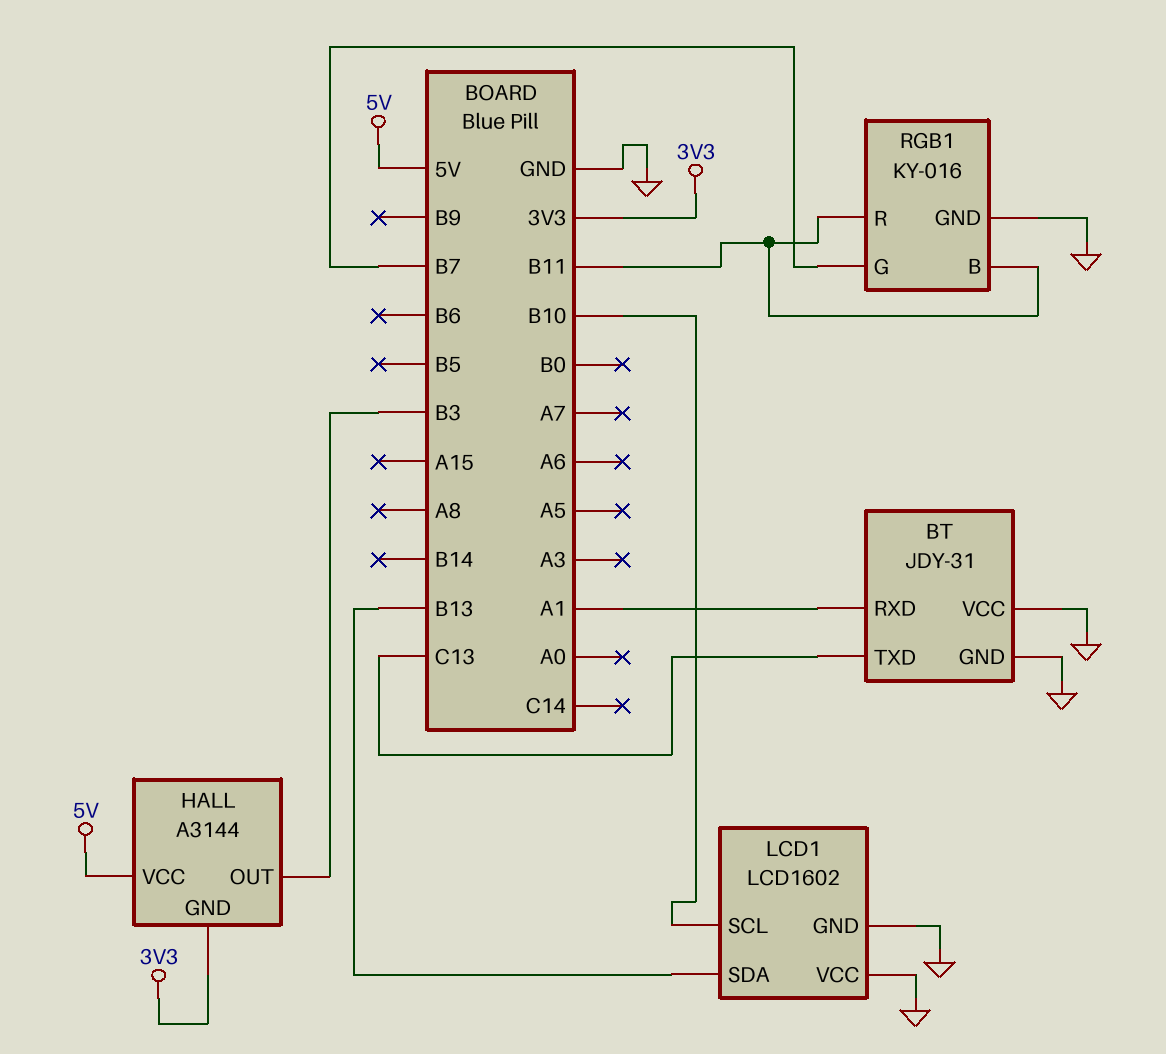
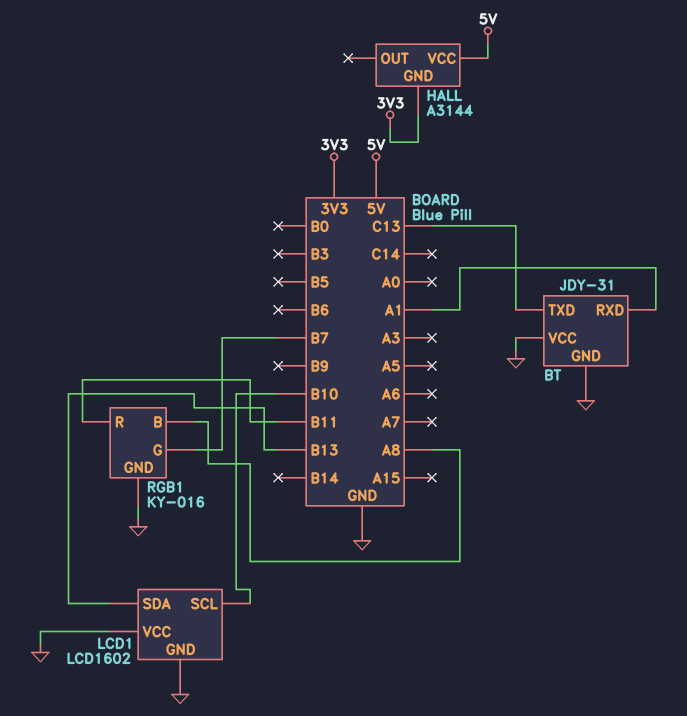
HALL pin OUT: B3 -> none
RGB1 pin B: B11 -> A8

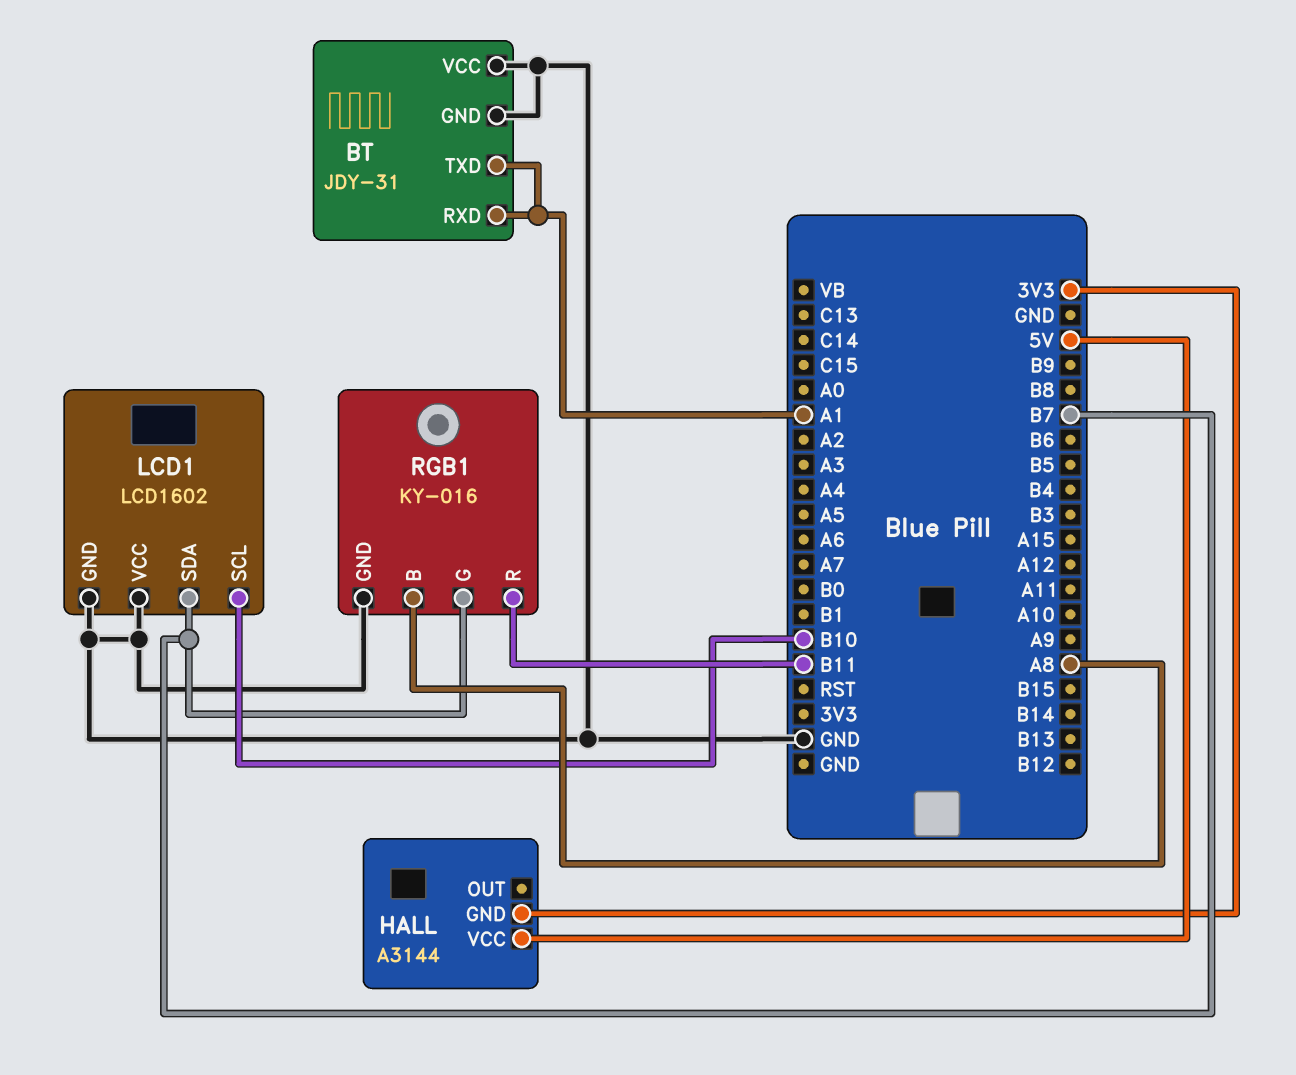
BT pin TXD: C13 -> A1
LCD1 pin SDA: B13 -> B7

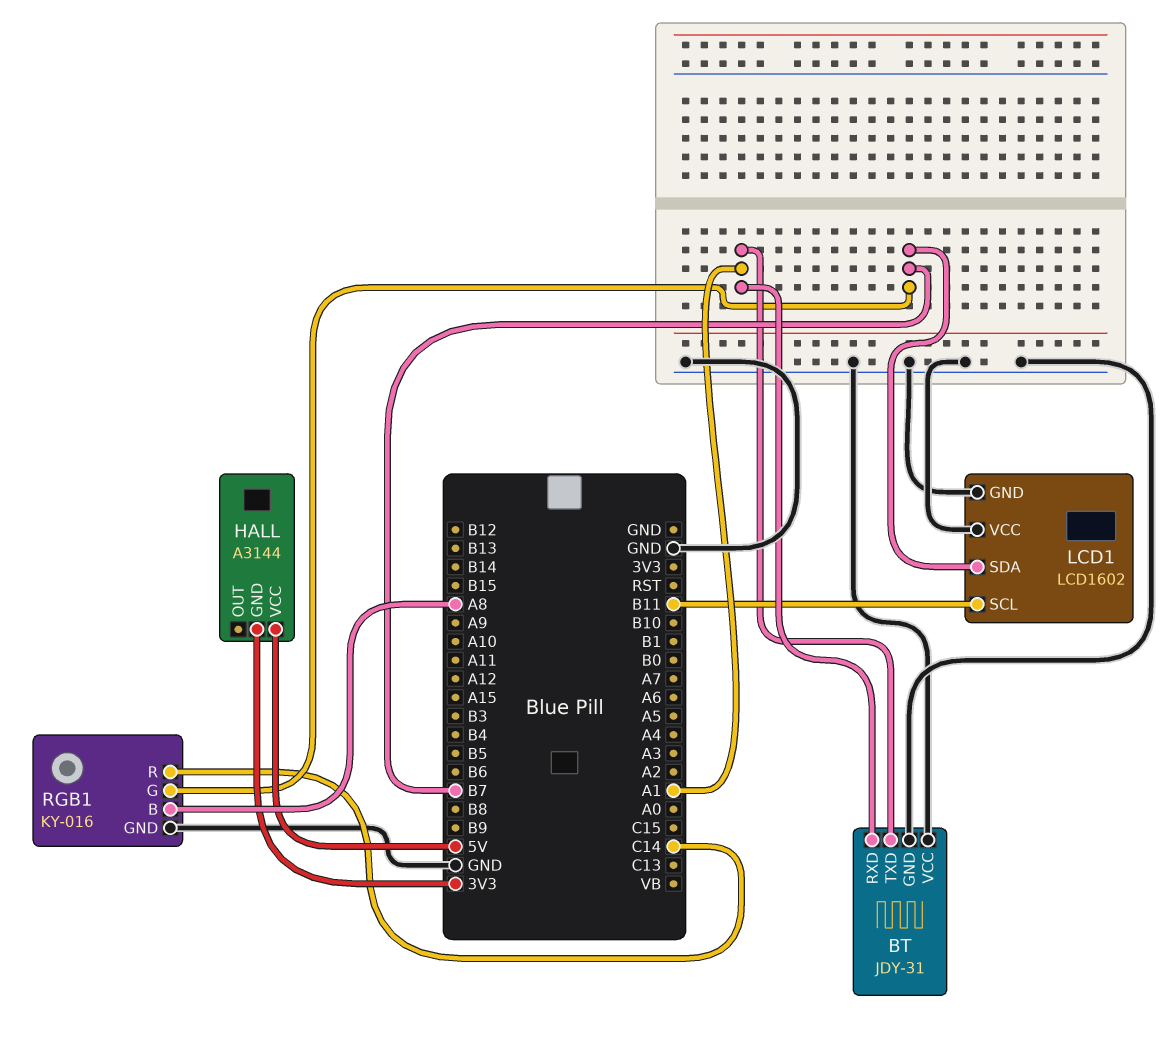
LCD1 pin SCL: B10 -> B11
RGB1 pin R: B11 -> C14

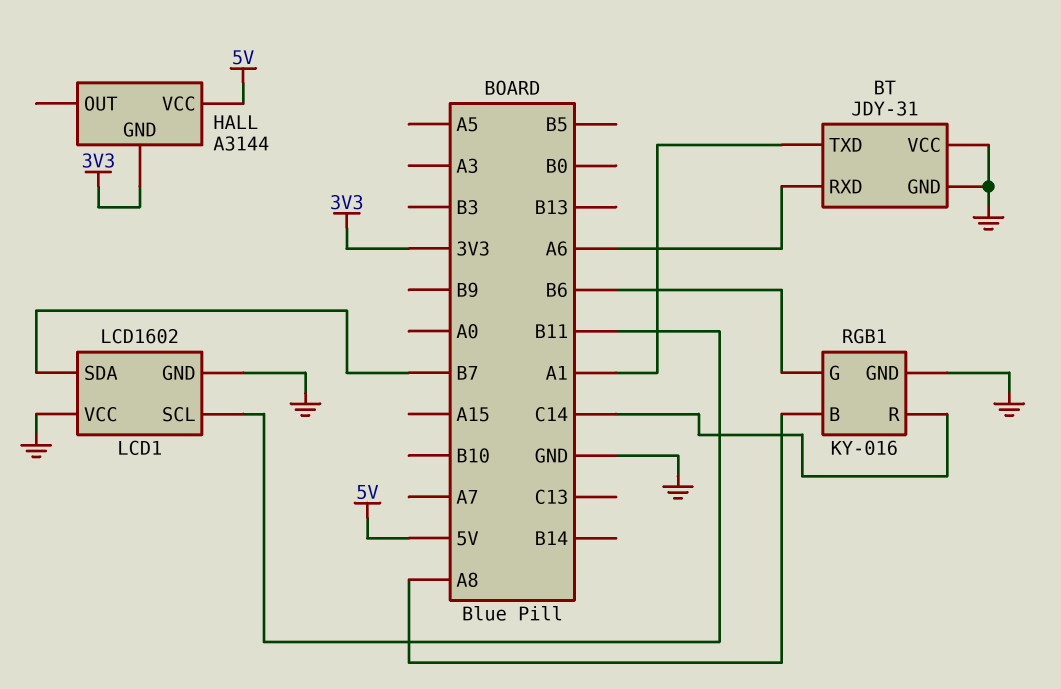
BT pin RXD: A1 -> A6
RGB1 pin G: B7 -> B6

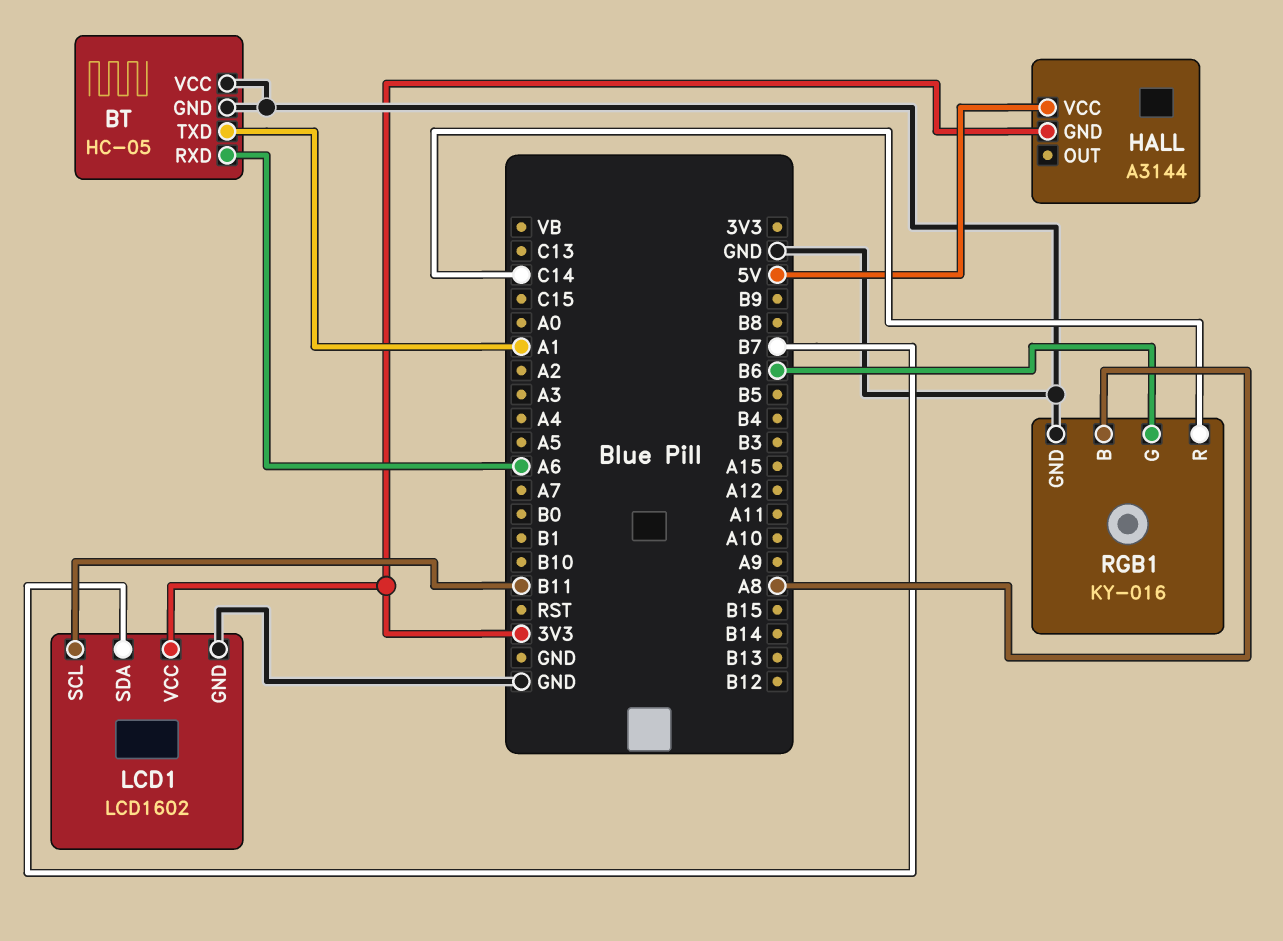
BT: JDY-31 -> HC-05
LCD1 pin VCC: GND -> 3V3

